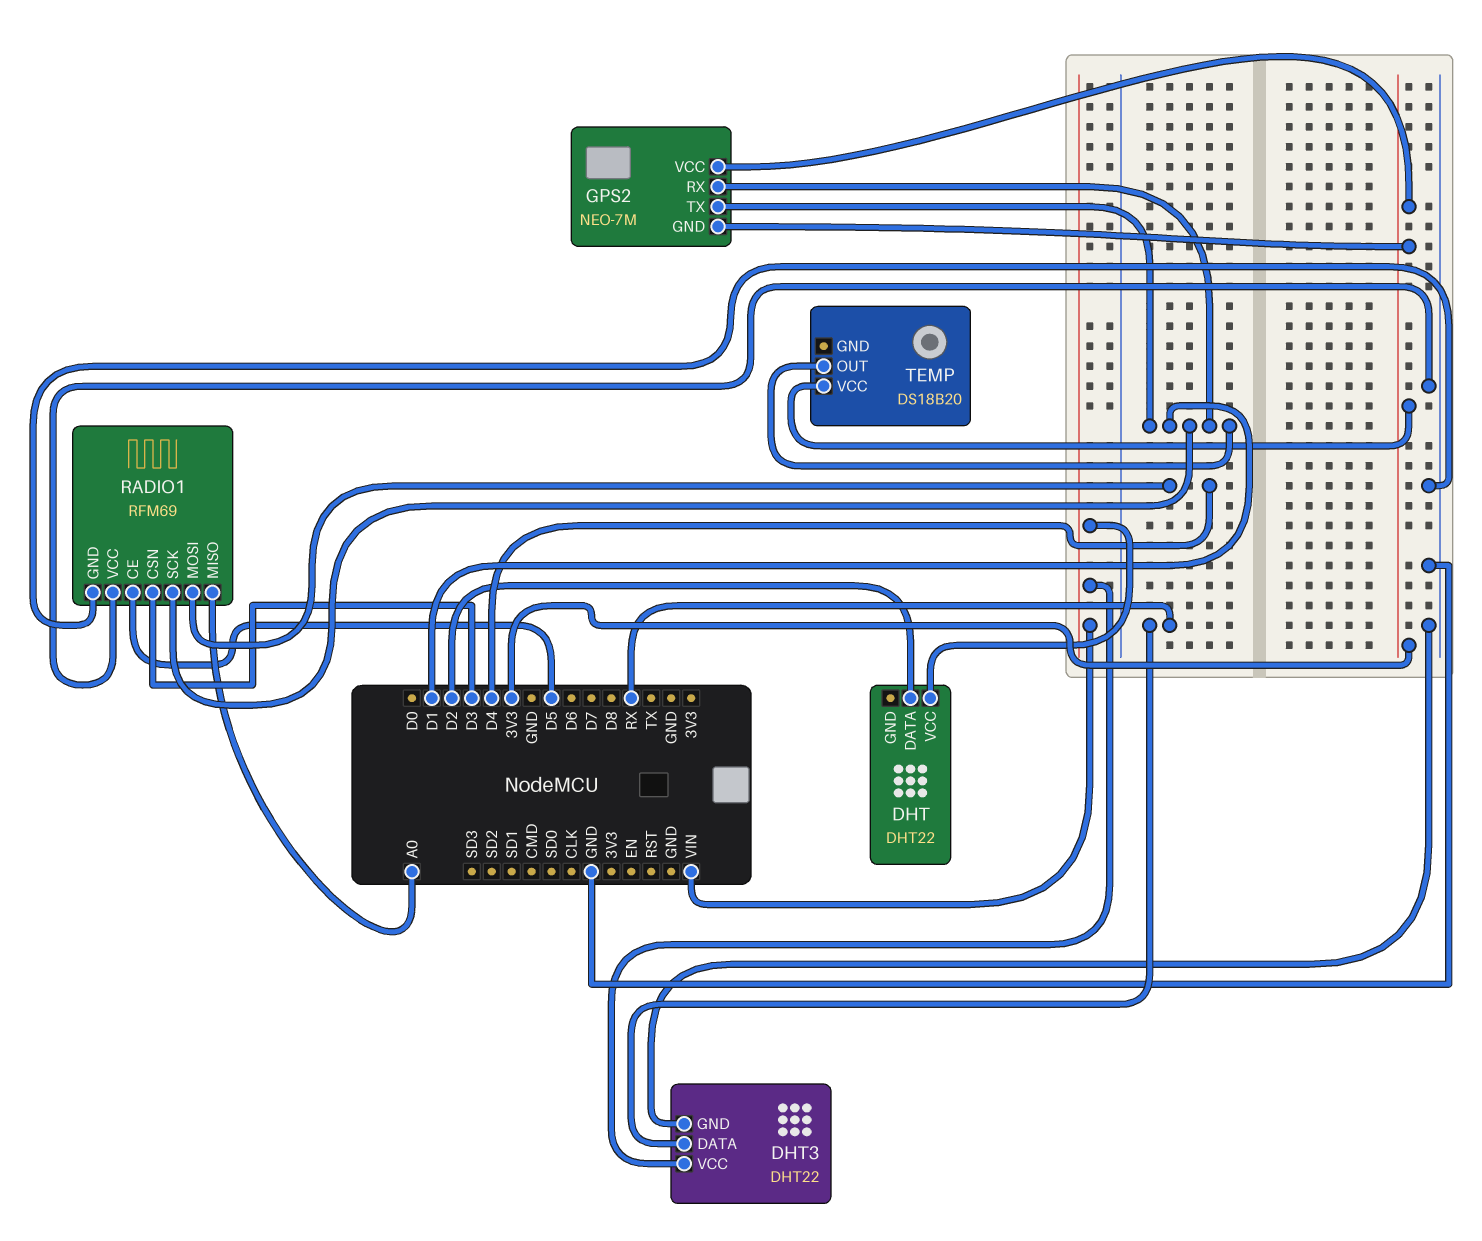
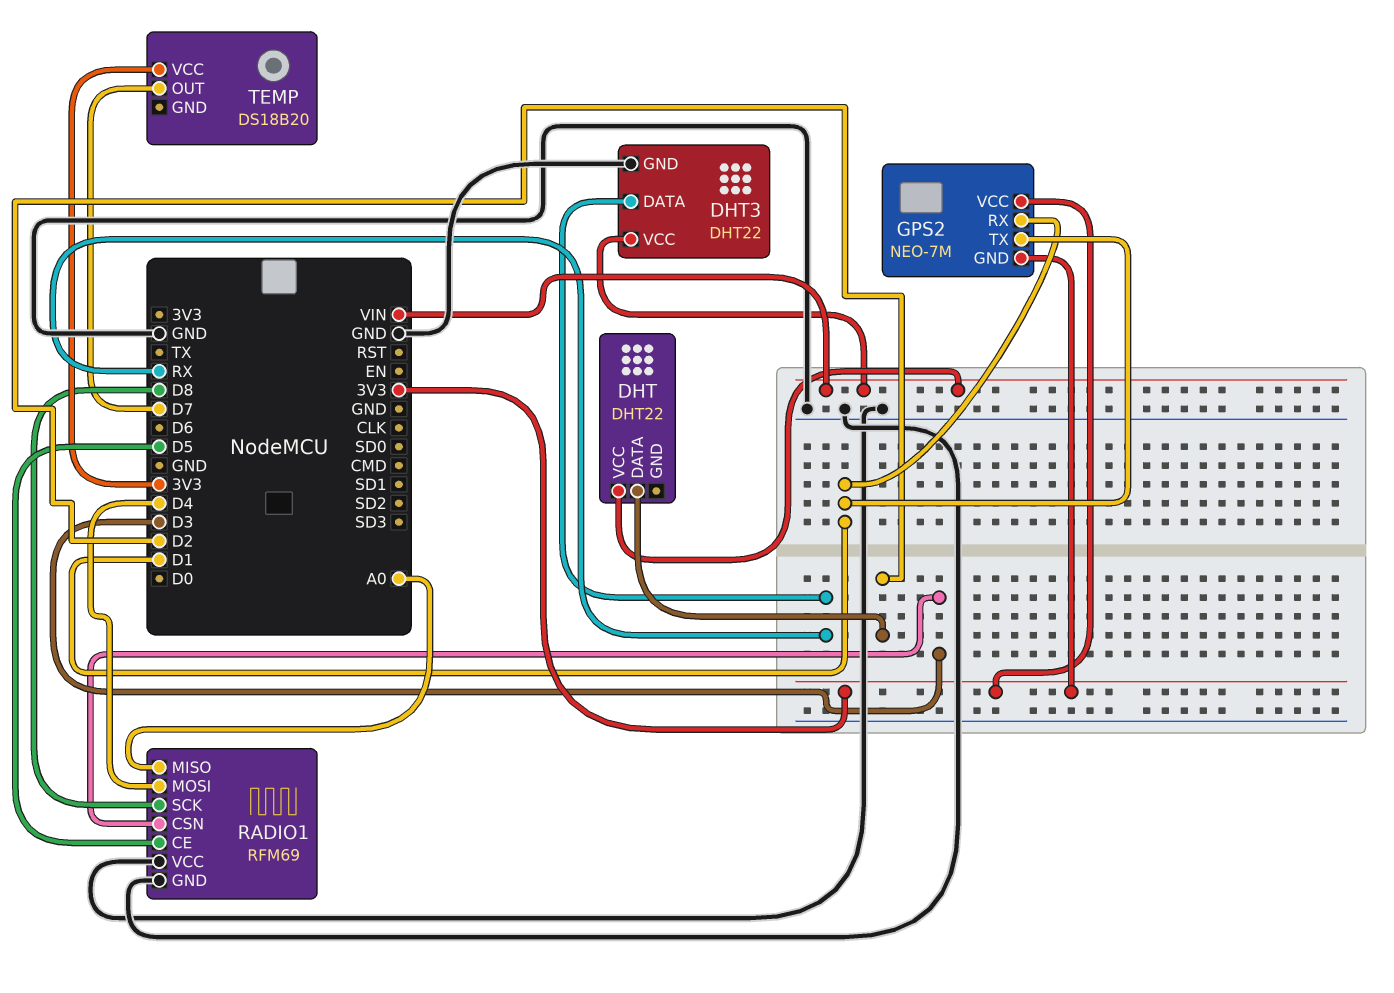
RADIO1 pin SCK: D1 -> D8
TEMP pin OUT: D1 -> D7

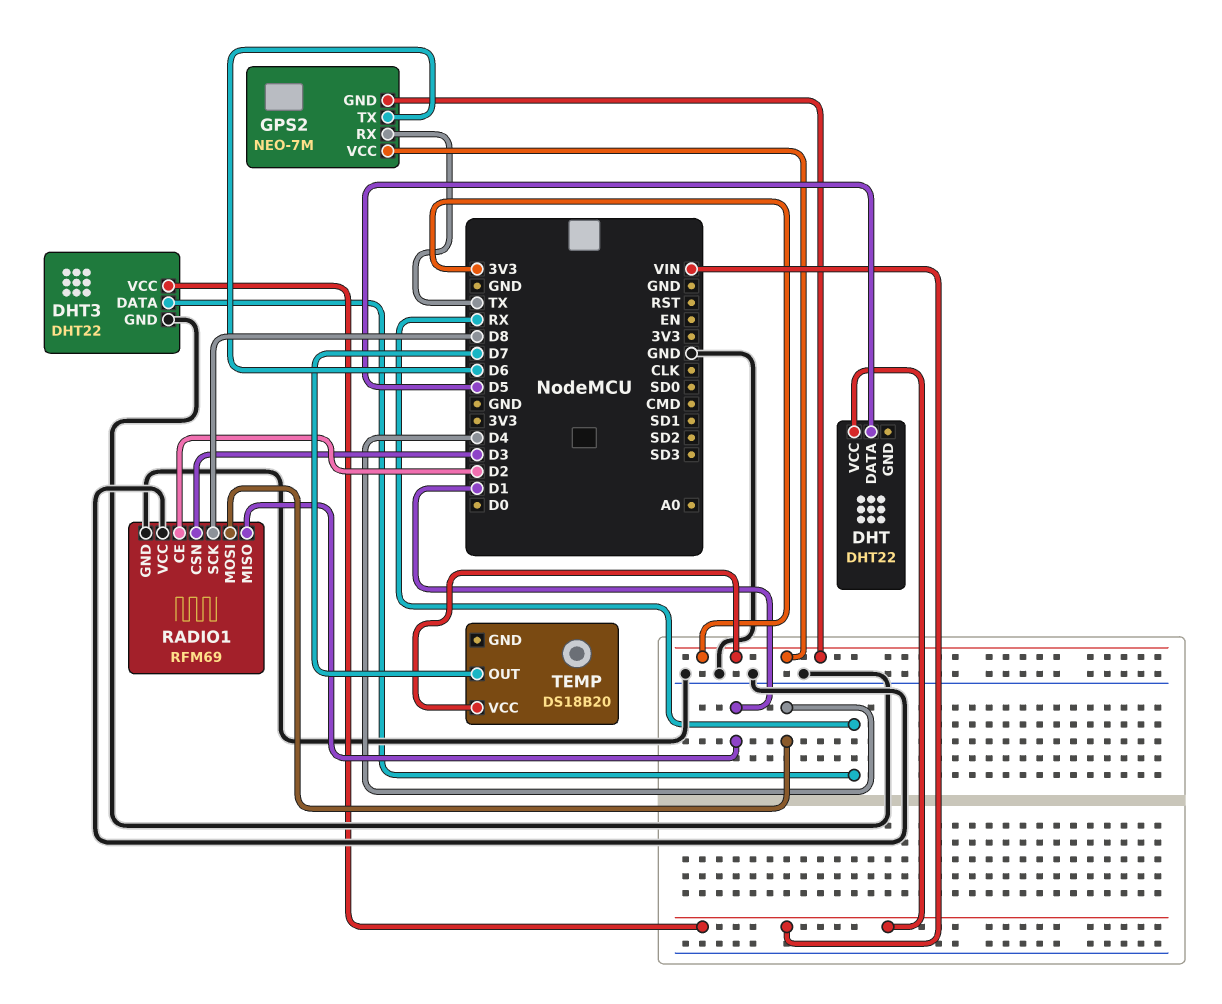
DHT pin DATA: D2 -> D5
GPS2 pin RX: D1 -> TX
GPS2 pin TX: D1 -> D6
RADIO1 pin CE: D5 -> D2
RADIO1 pin MISO: A0 -> D1

